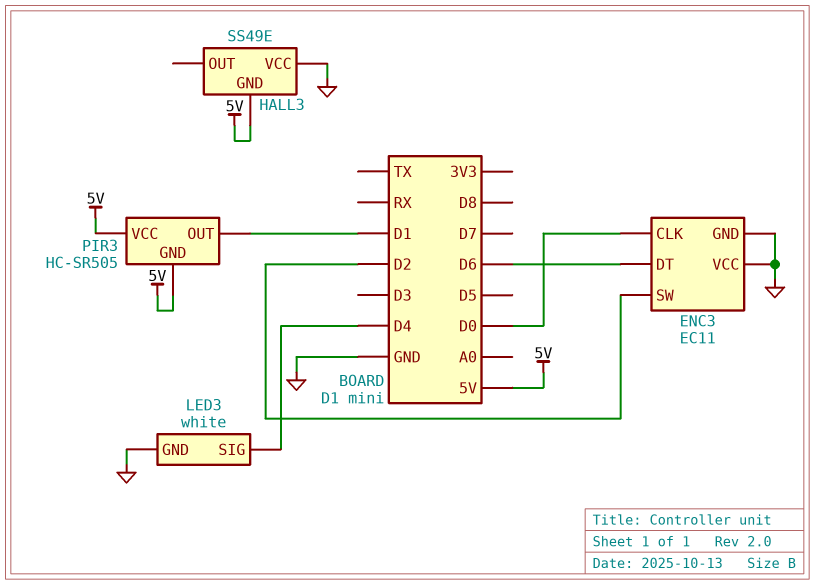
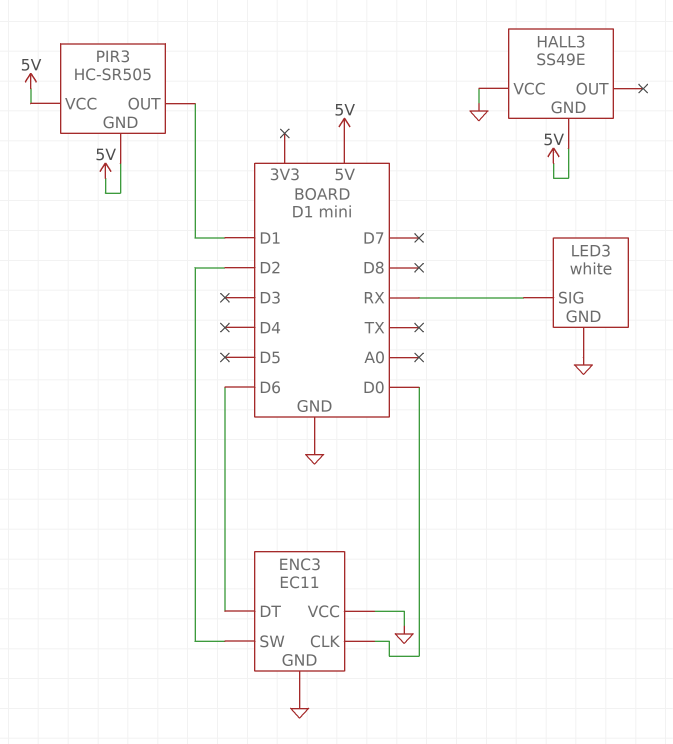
LED3 pin SIG: D4 -> RX

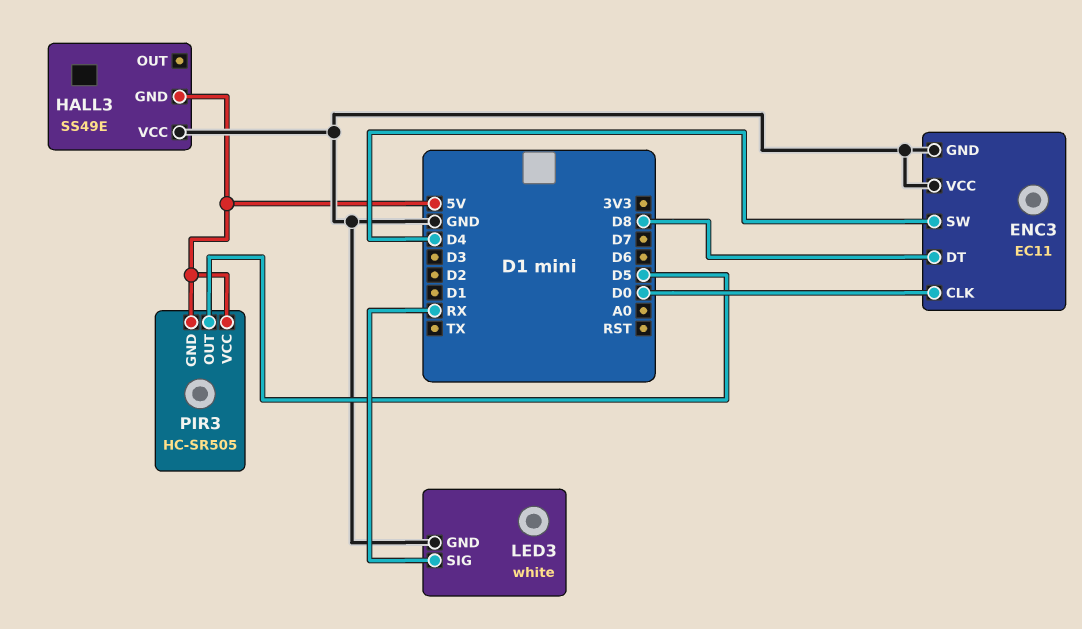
ENC3 pin DT: D6 -> D8
ENC3 pin SW: D2 -> D4
PIR3 pin OUT: D1 -> D5

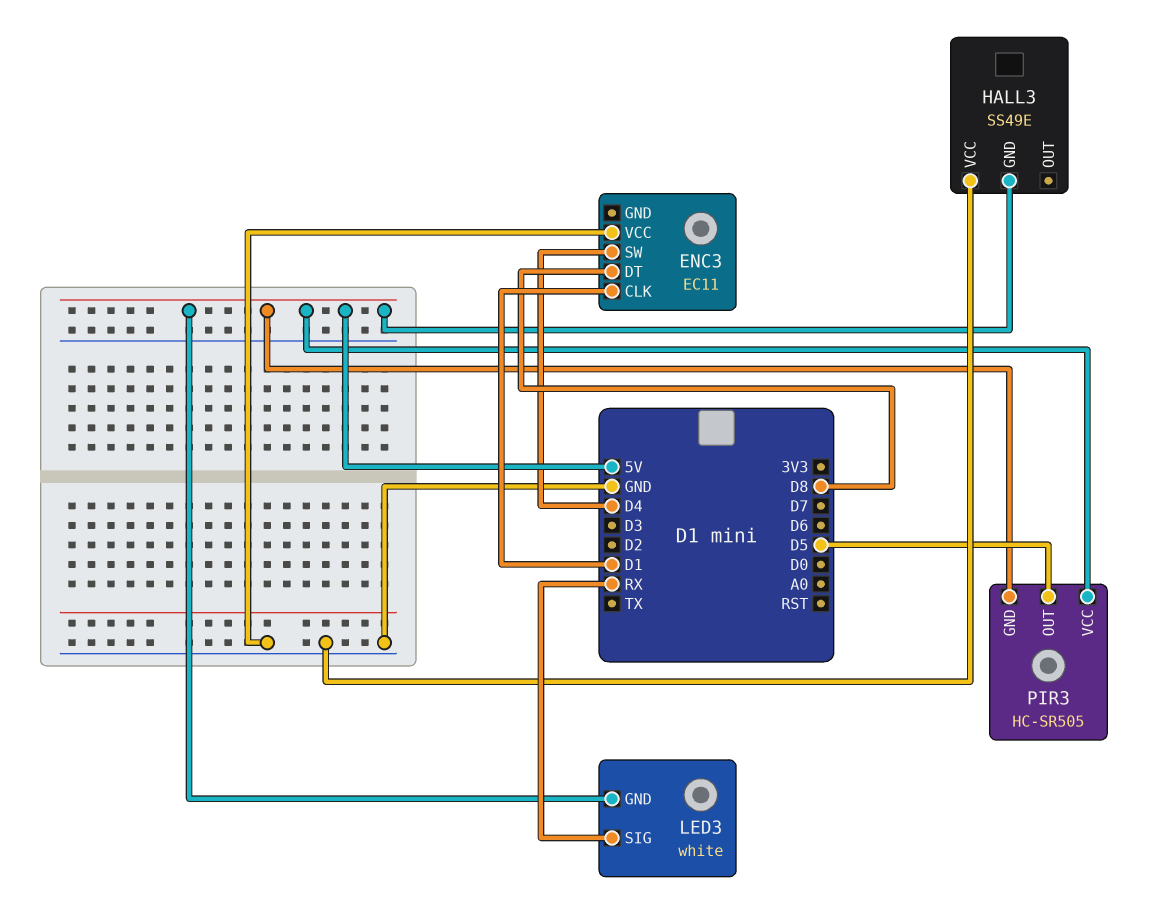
ENC3 pin CLK: D0 -> D1
ENC3 pin GND: GND -> none
LED3 pin GND: GND -> 5V

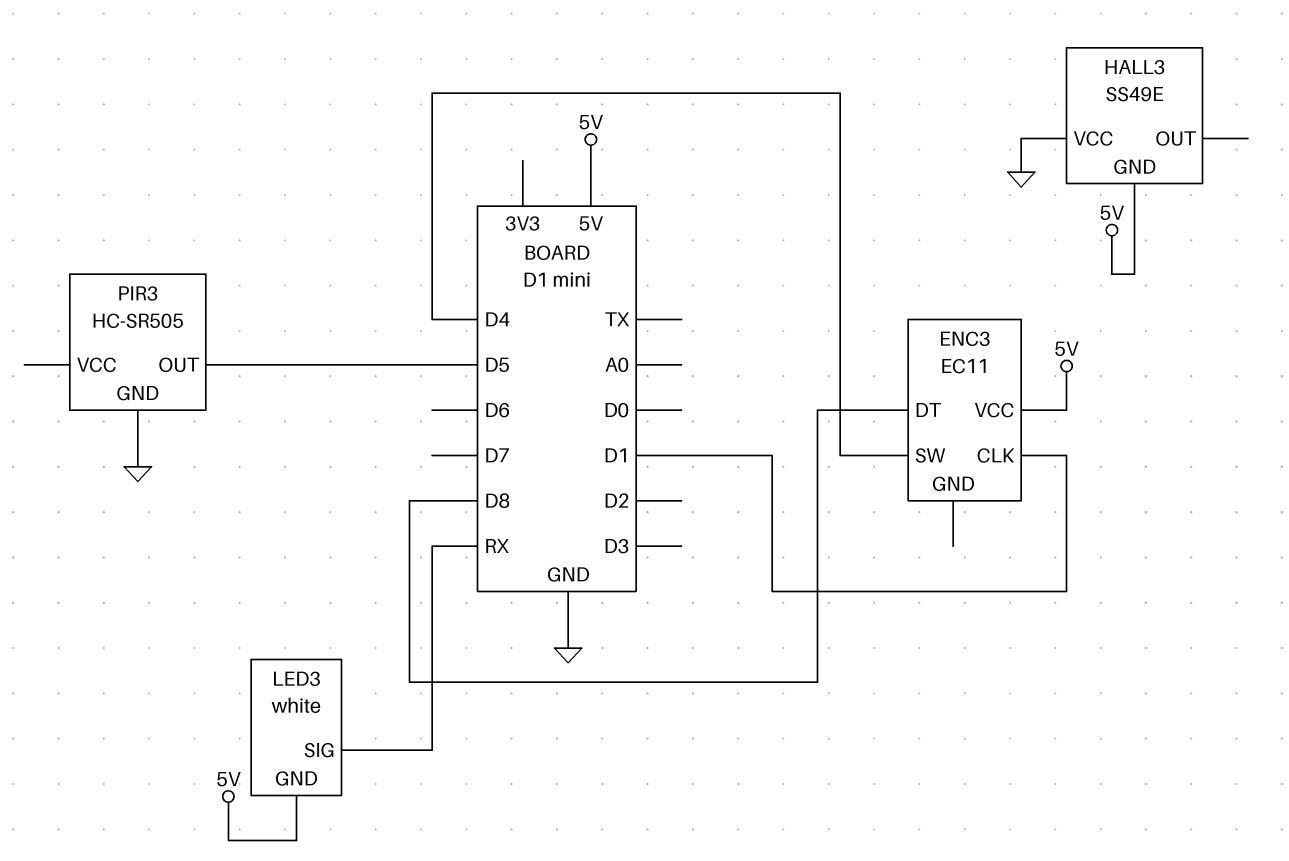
ENC3 pin VCC: GND -> 5V
PIR3 pin GND: 5V -> GND
PIR3 pin VCC: 5V -> none

